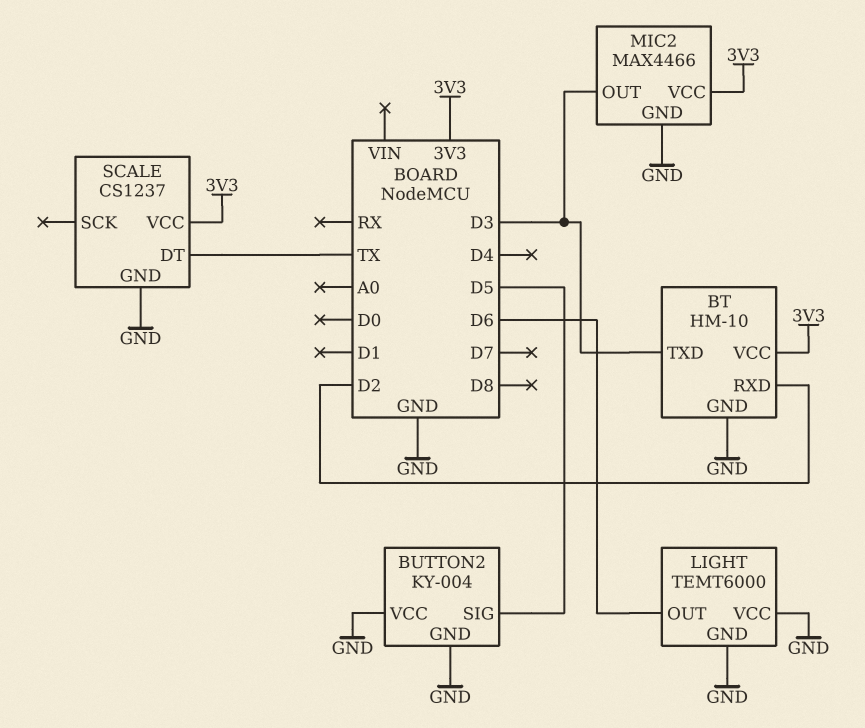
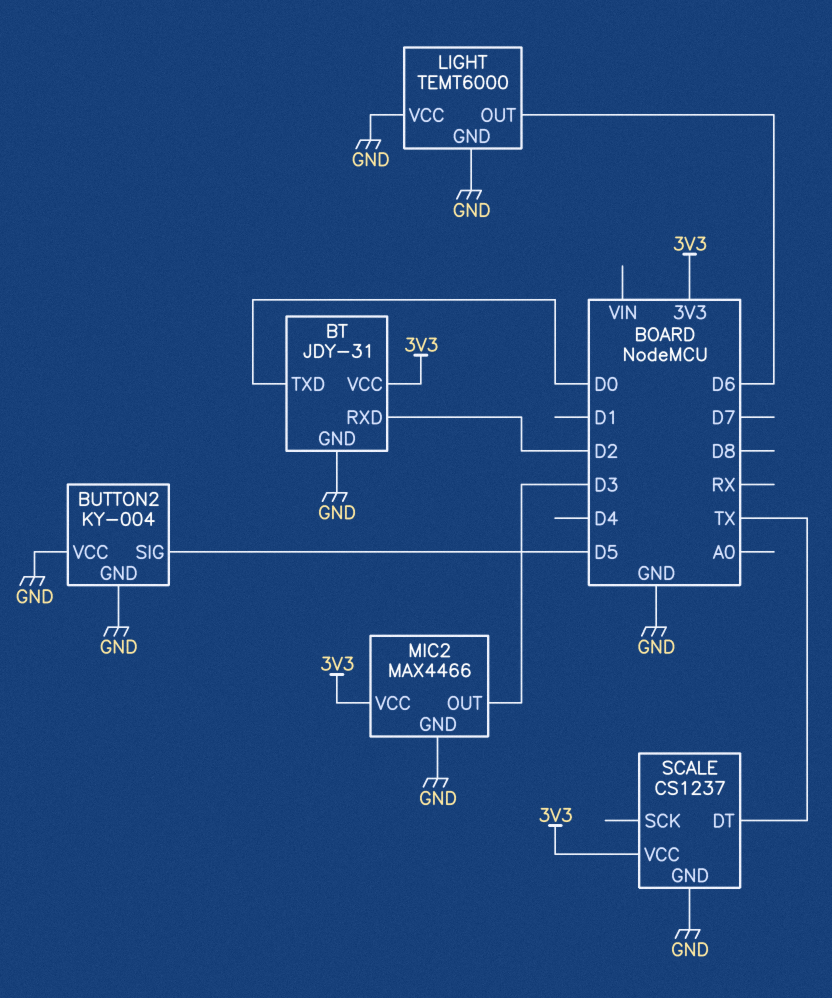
BT: HM-10 -> JDY-31
BT pin TXD: D3 -> D0

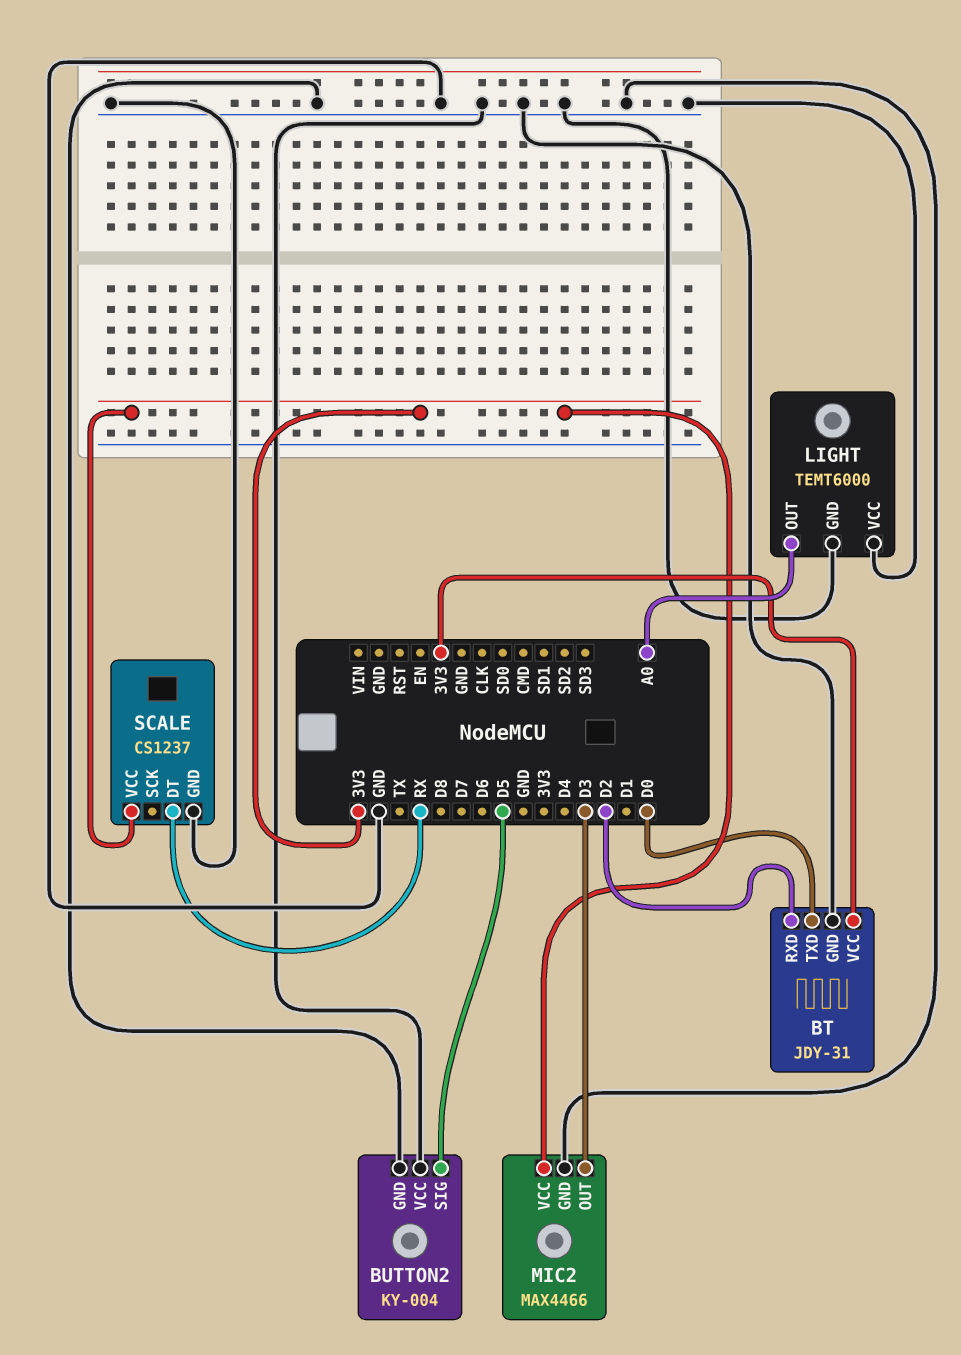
LIGHT pin OUT: D6 -> A0
SCALE pin DT: TX -> RX

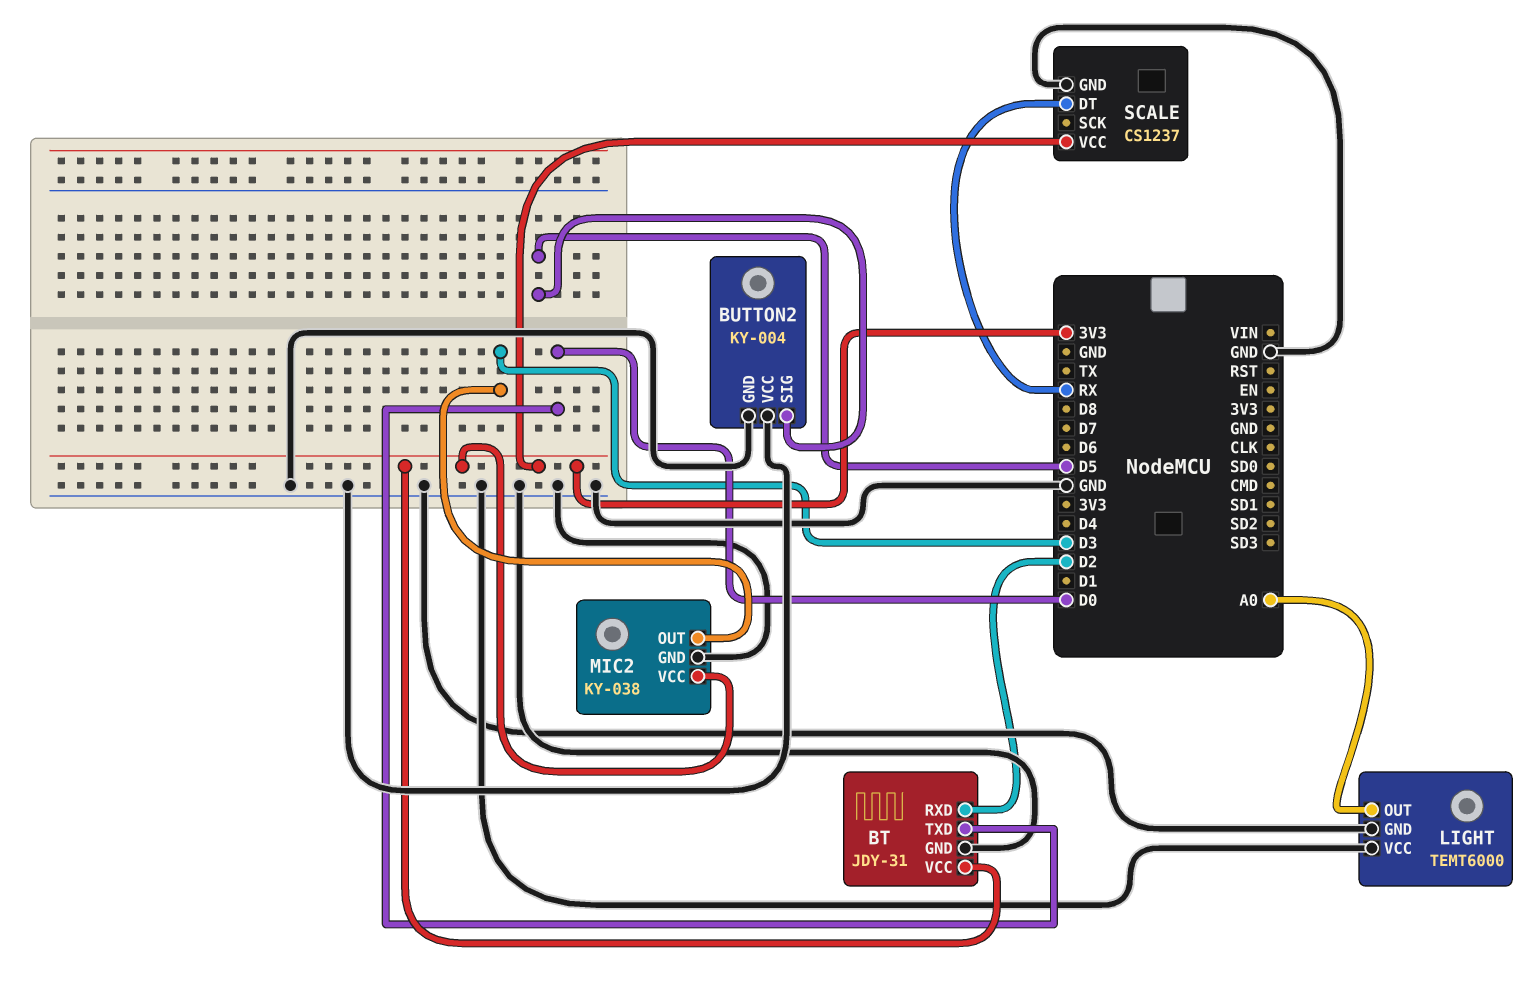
MIC2: MAX4466 -> KY-038

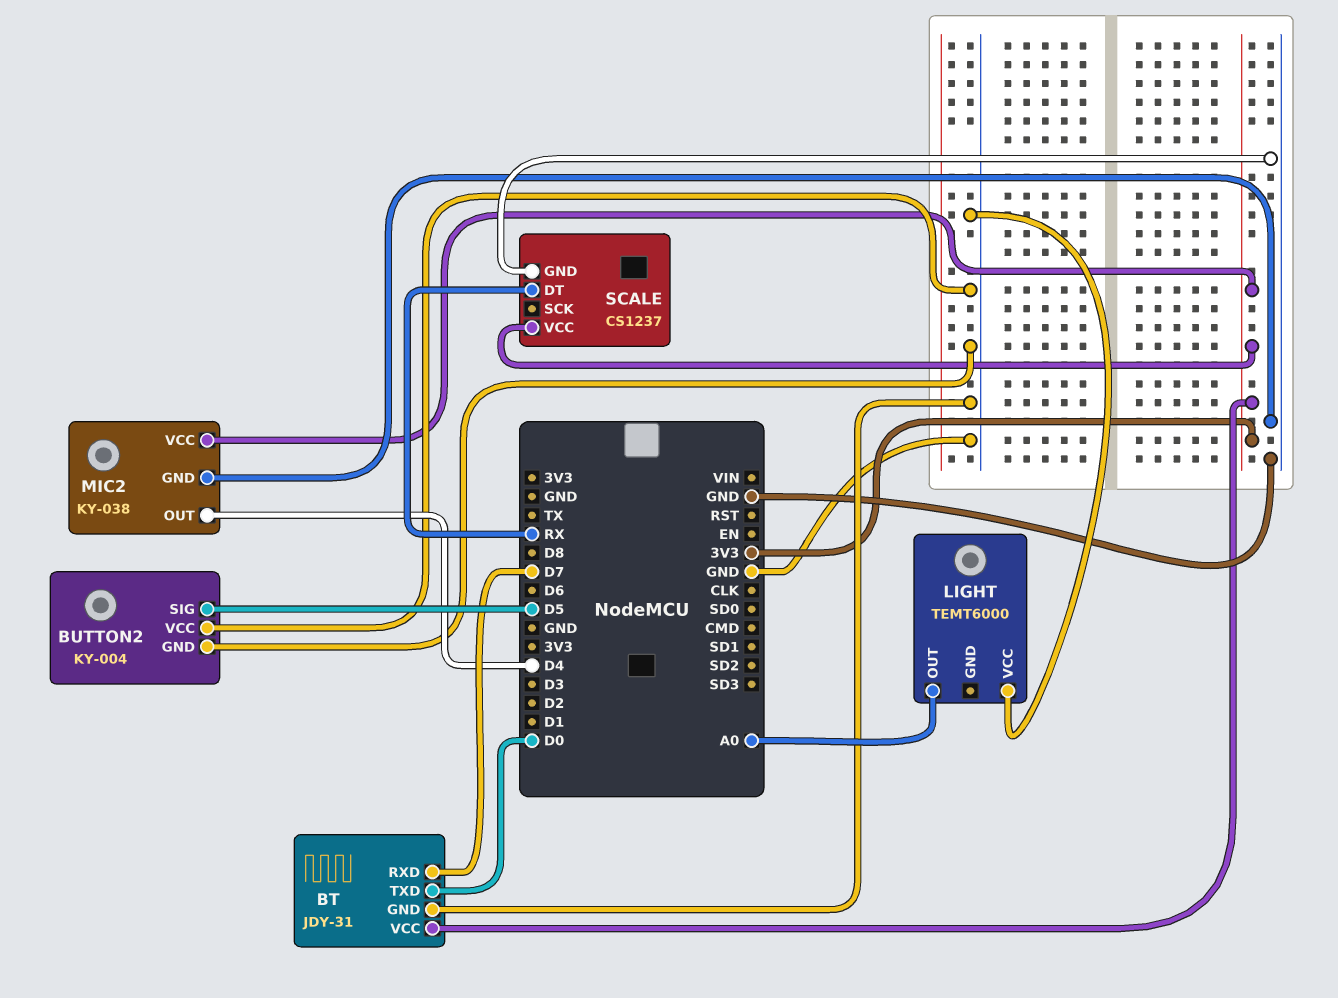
BT pin RXD: D2 -> D7
LIGHT pin GND: GND -> none
MIC2 pin OUT: D3 -> D4

